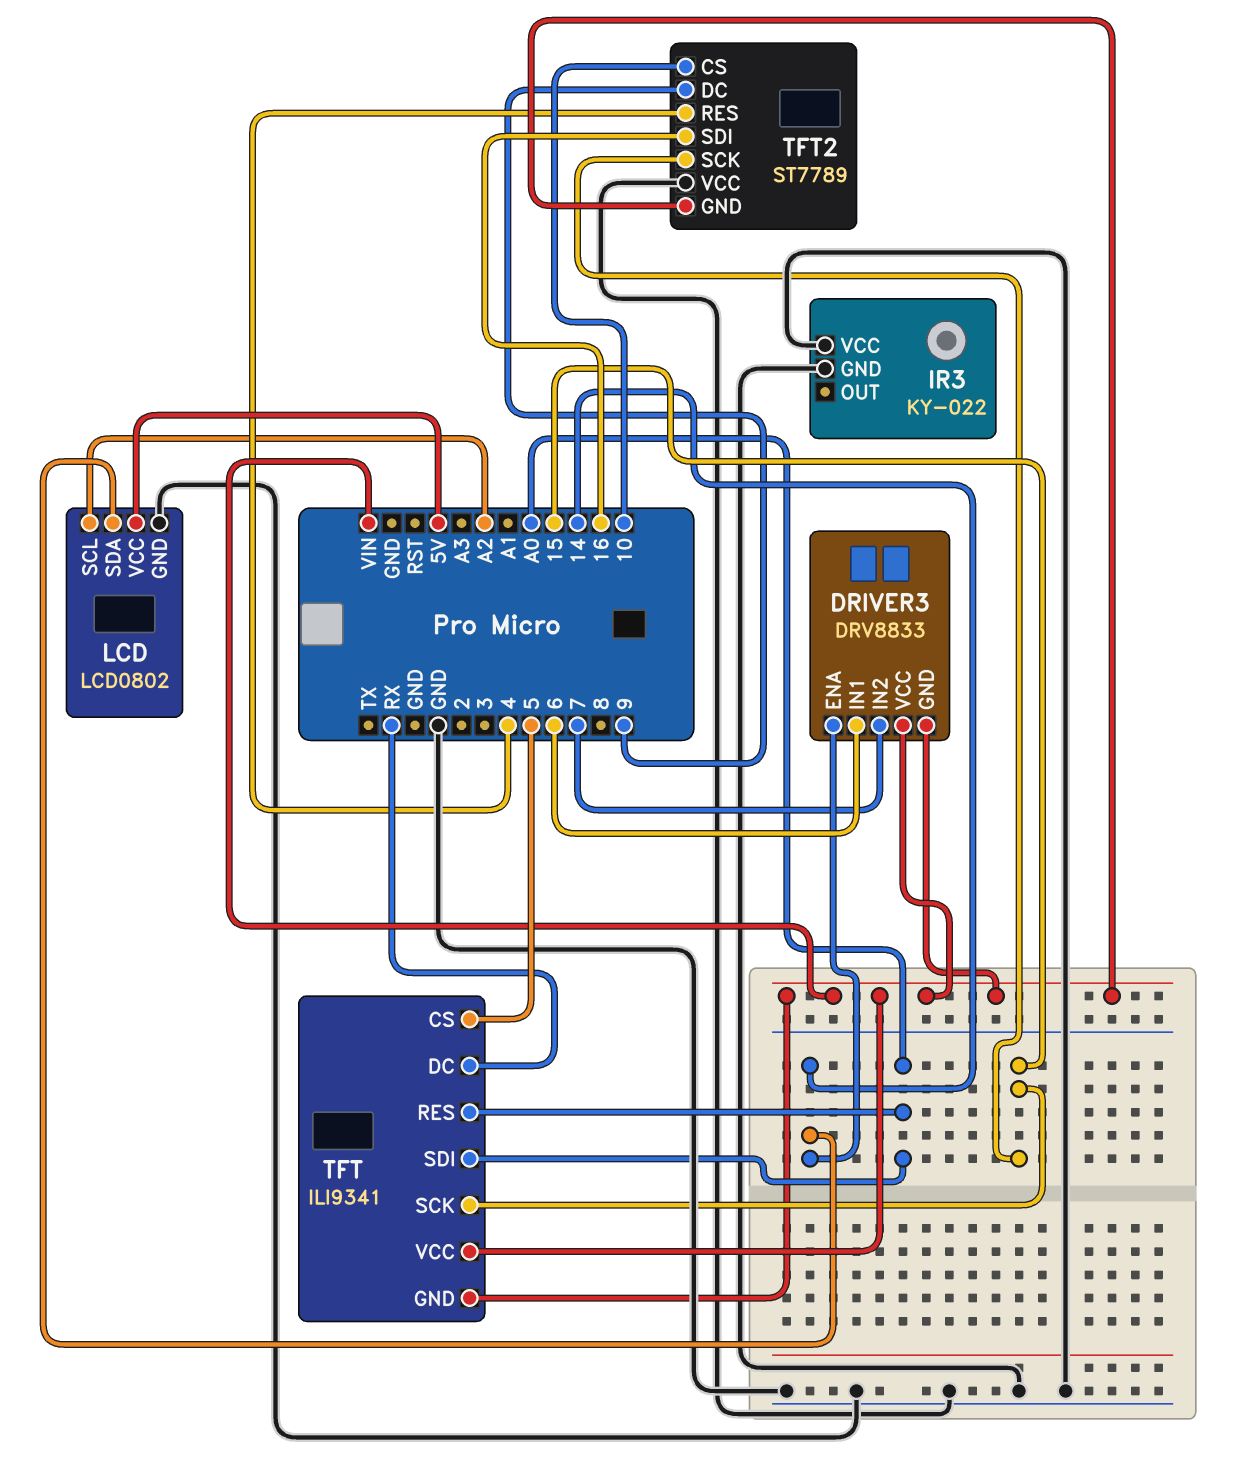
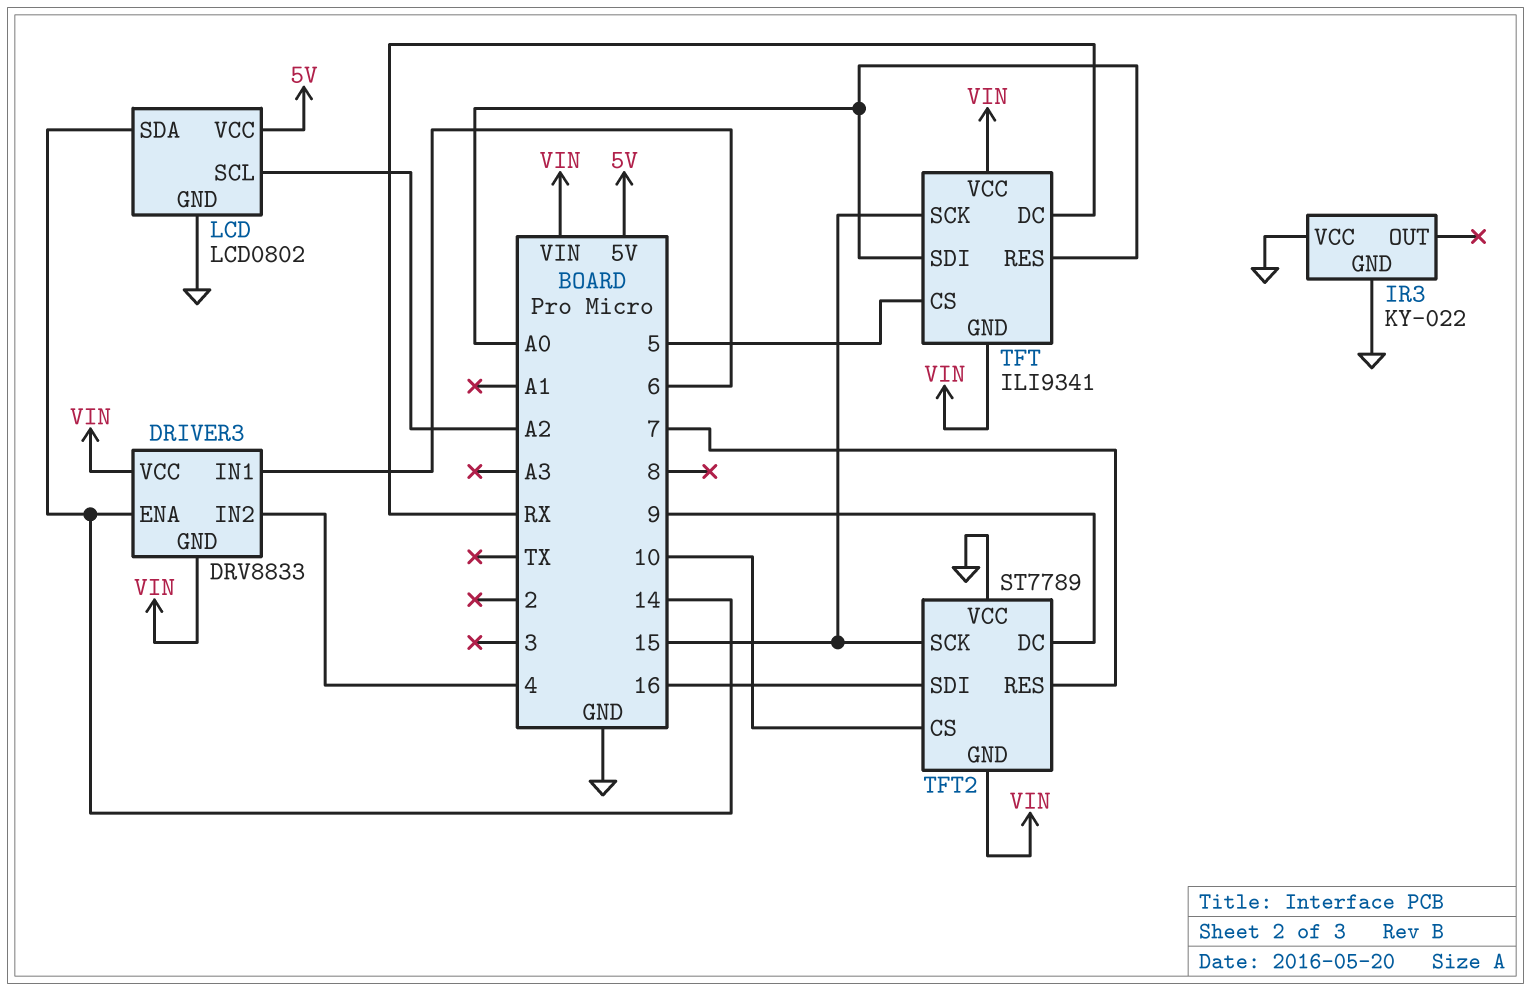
DRIVER3 pin IN2: 7 -> 4
TFT2 pin RES: 4 -> 7

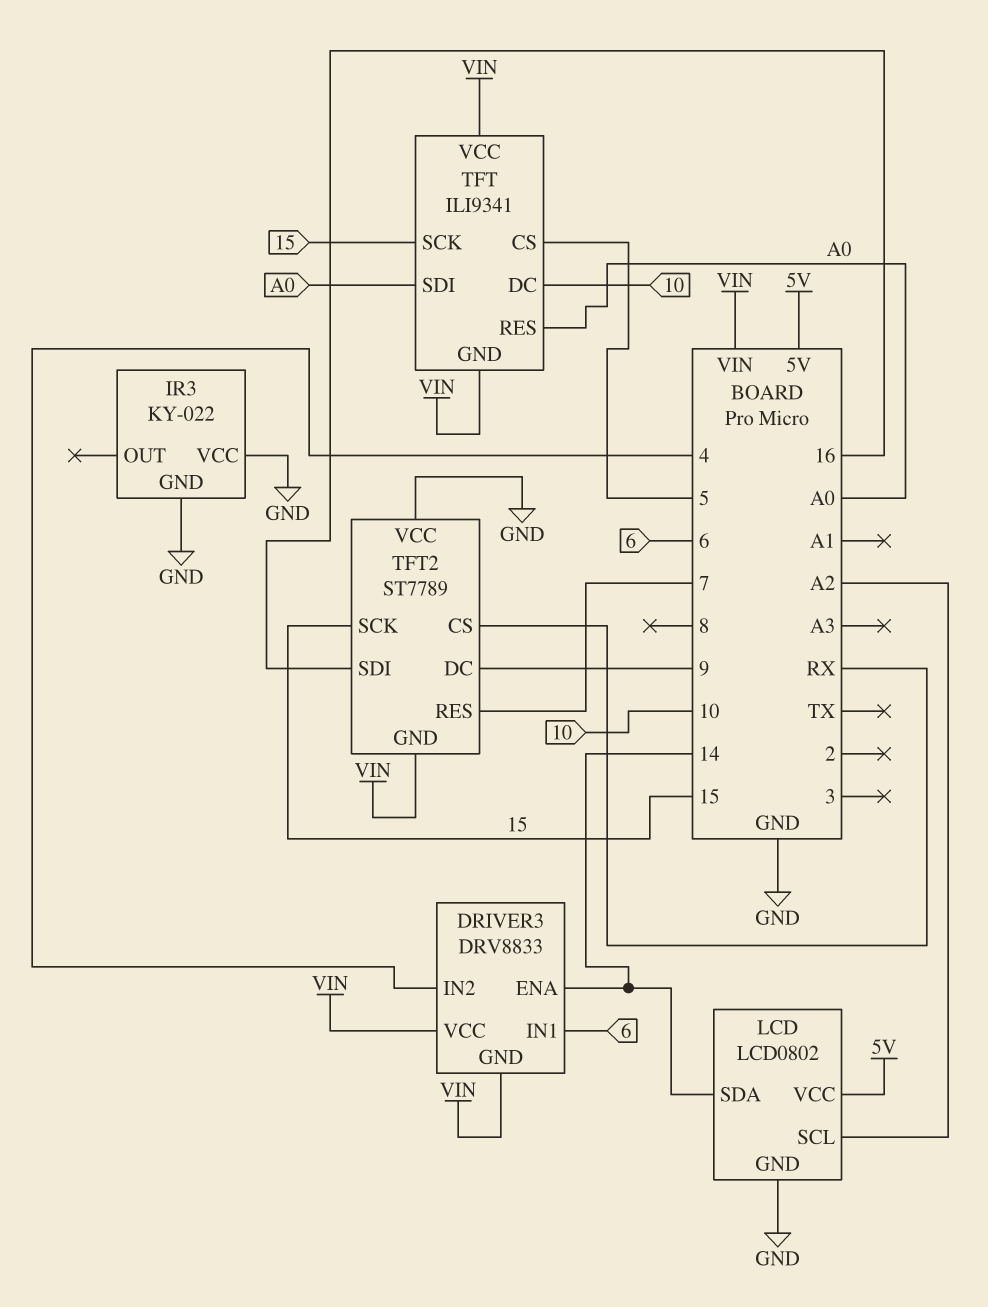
TFT pin DC: RX -> 10
TFT2 pin CS: 10 -> RX

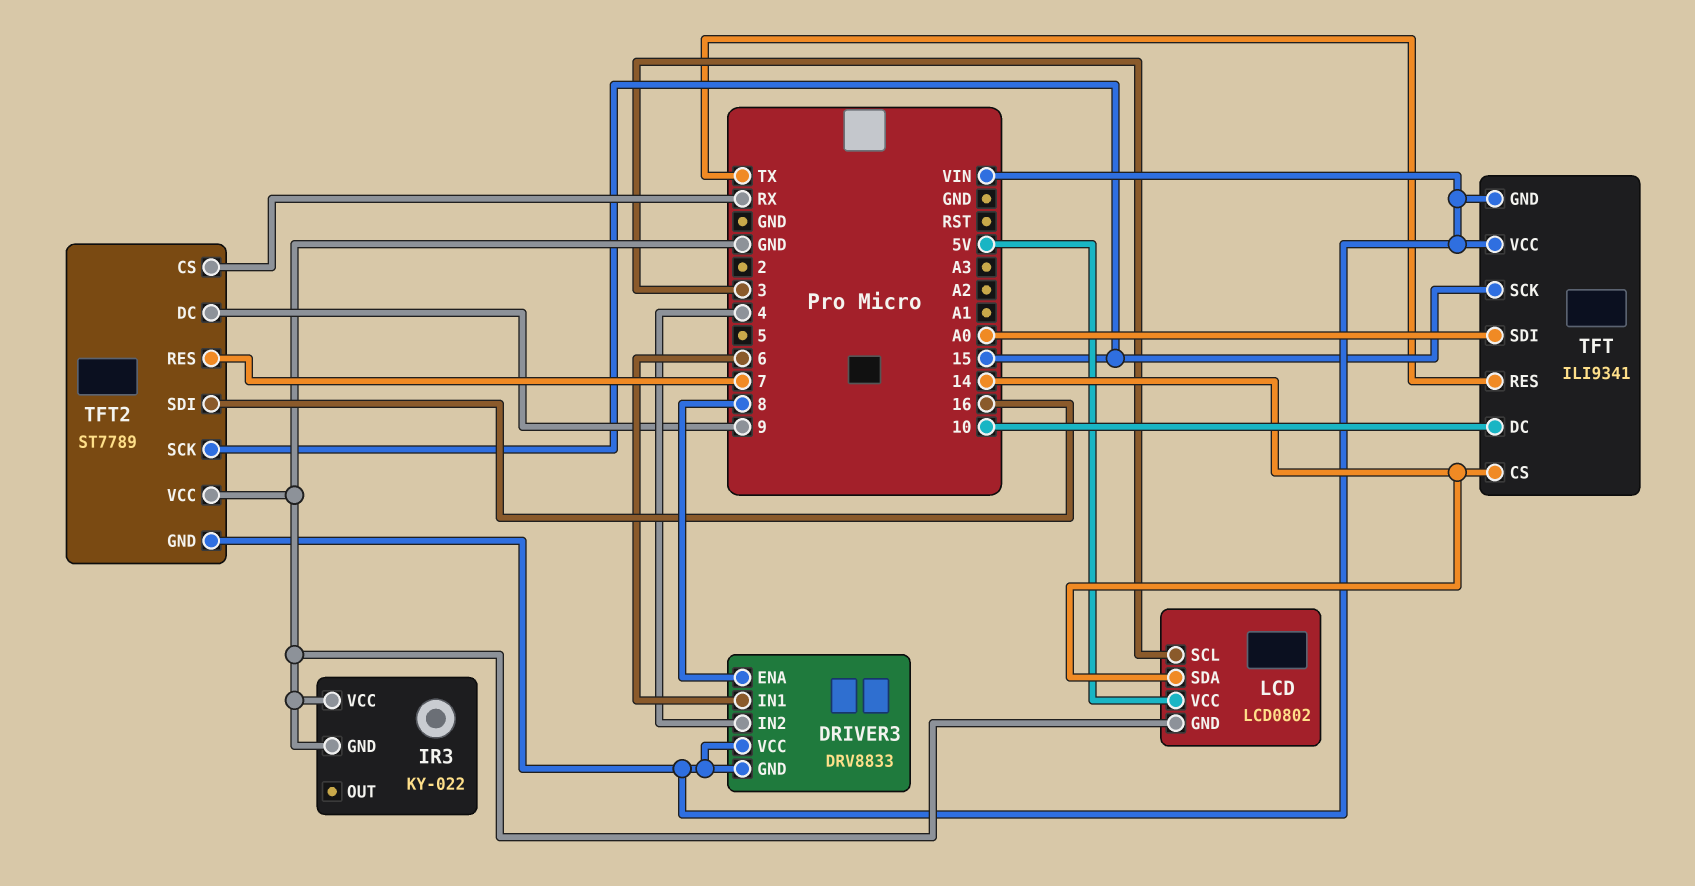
DRIVER3 pin ENA: 14 -> 8
LCD pin SCL: A2 -> 3
TFT pin CS: 5 -> 14
TFT pin RES: A0 -> TX

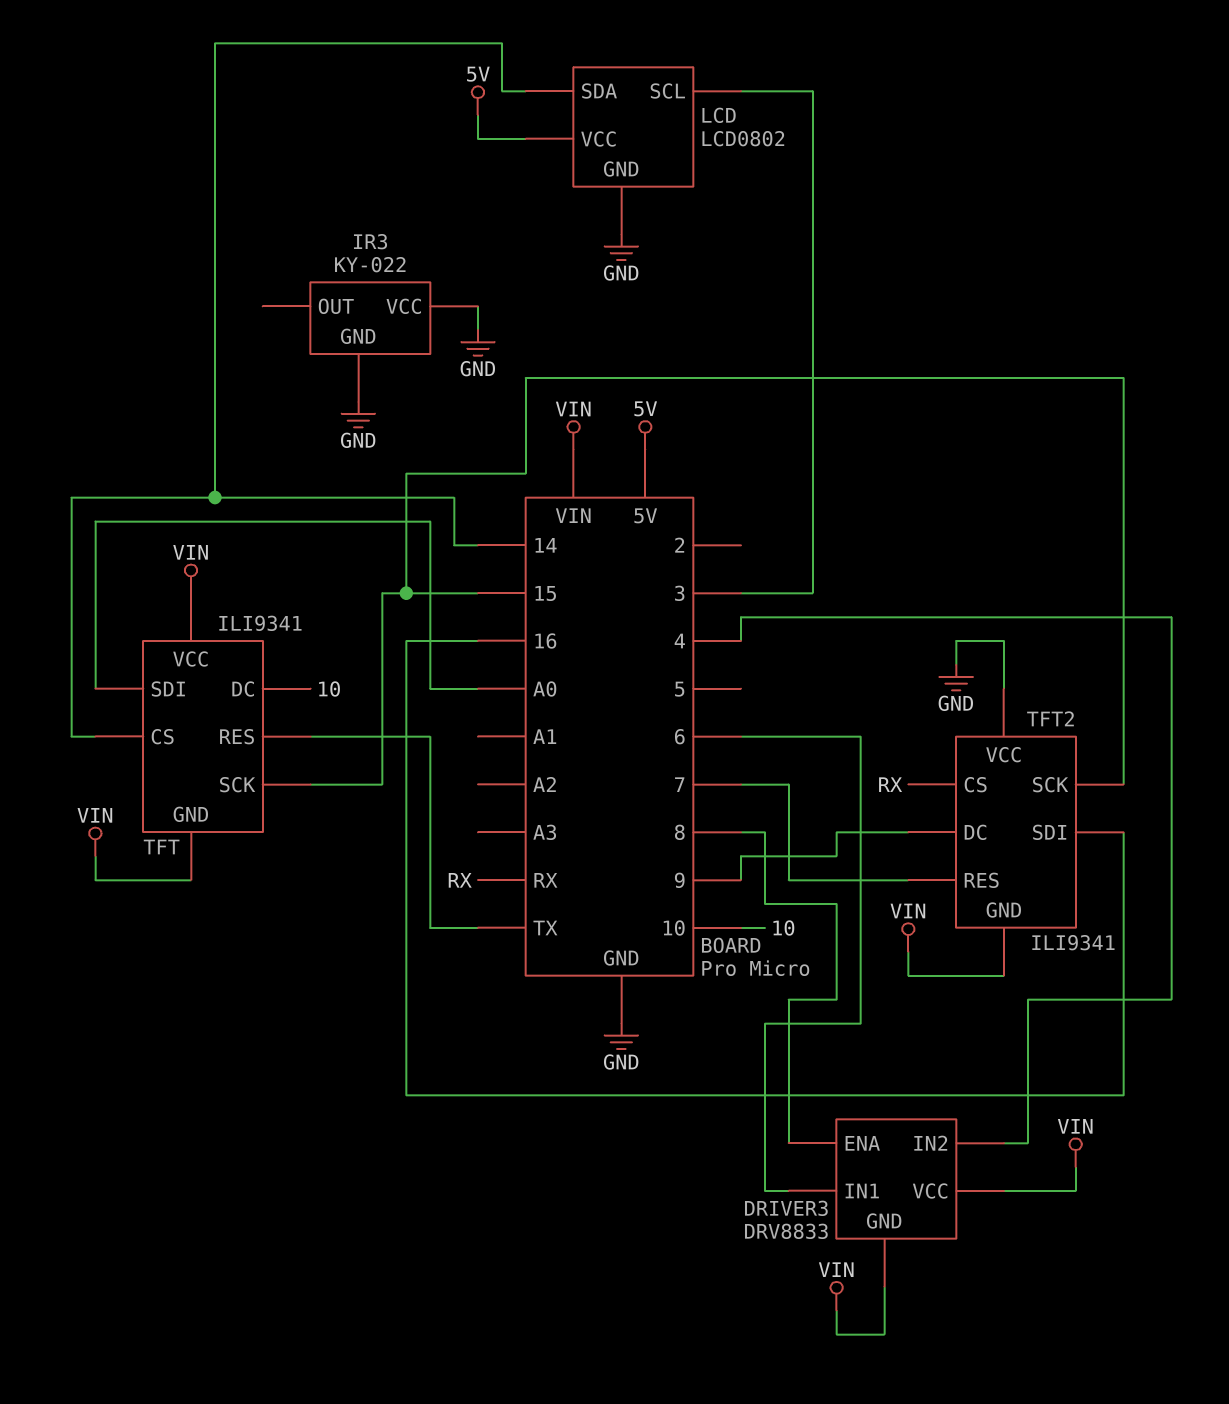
TFT2: ST7789 -> ILI9341

